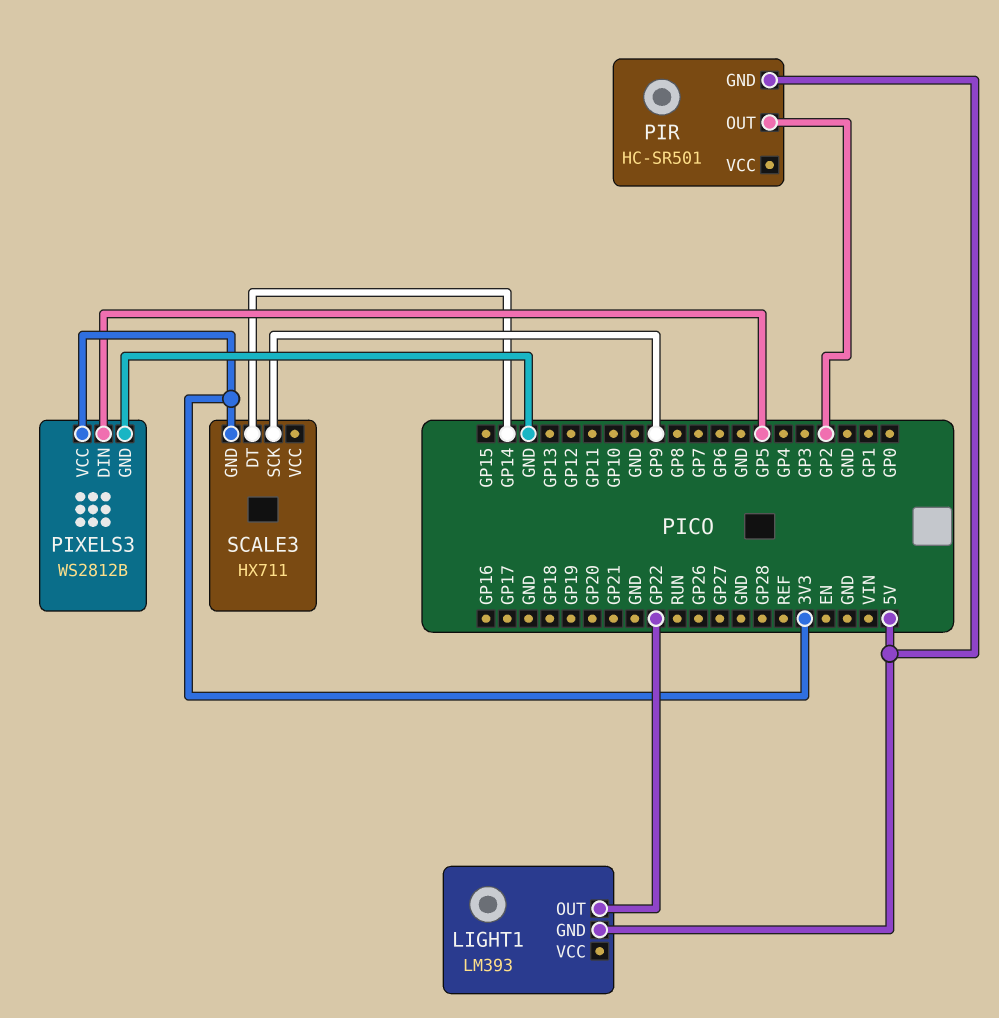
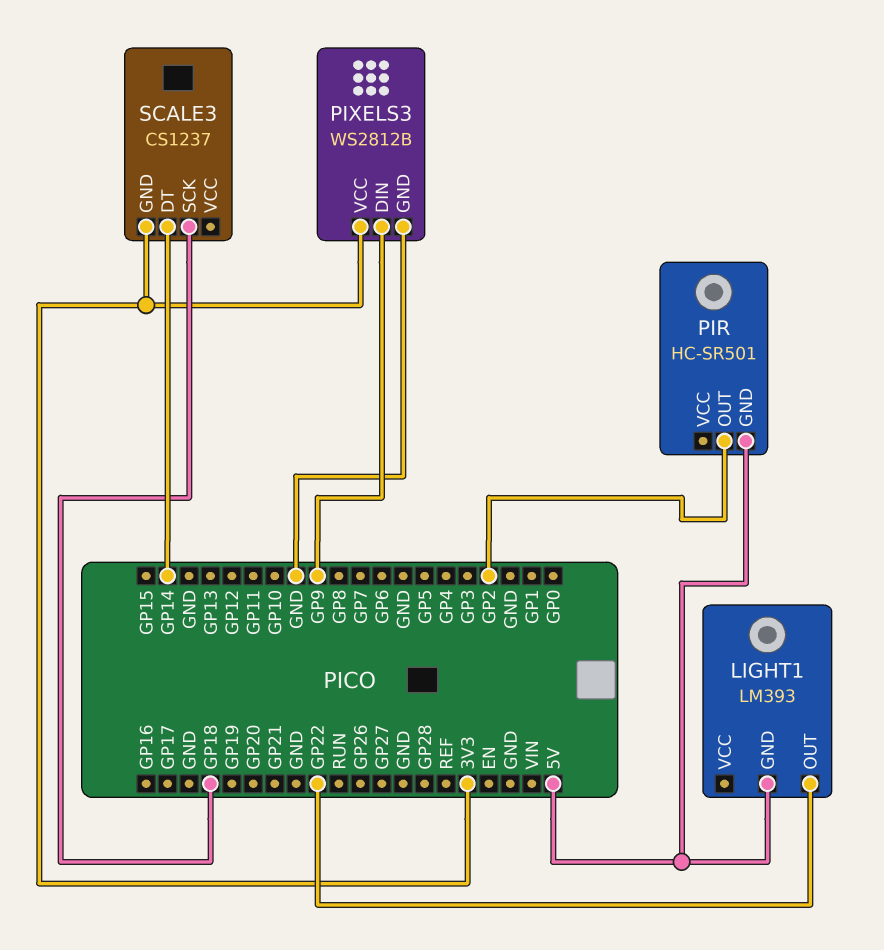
PIXELS3 pin DIN: GP5 -> GP9
SCALE3: HX711 -> CS1237
SCALE3 pin SCK: GP9 -> GP18

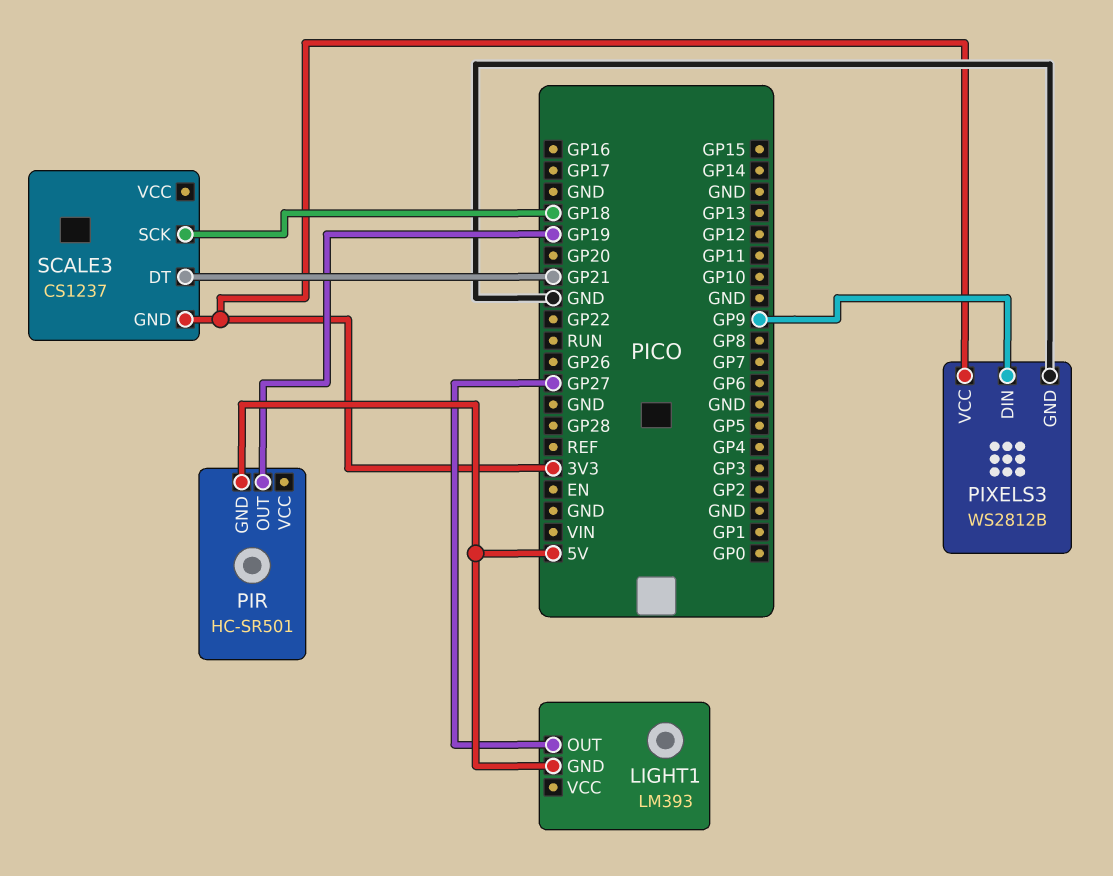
LIGHT1 pin OUT: GP22 -> GP27
PIR pin OUT: GP2 -> GP19
SCALE3 pin DT: GP14 -> GP21

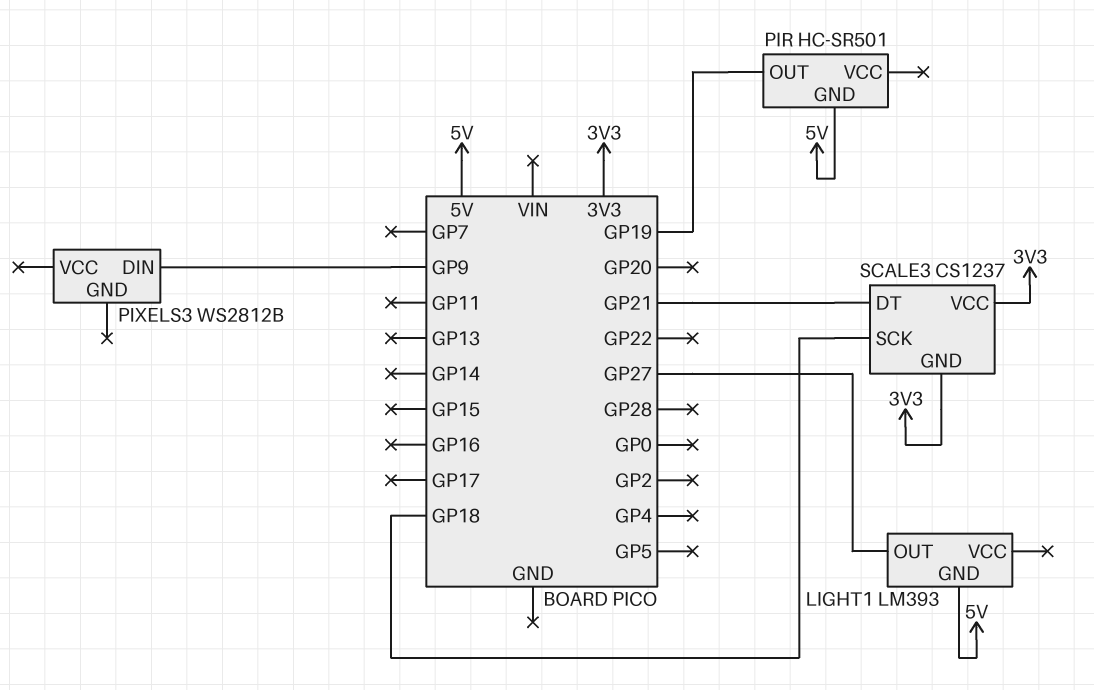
PIXELS3 pin GND: GND -> none
PIXELS3 pin VCC: 3V3 -> none
SCALE3 pin VCC: none -> 3V3

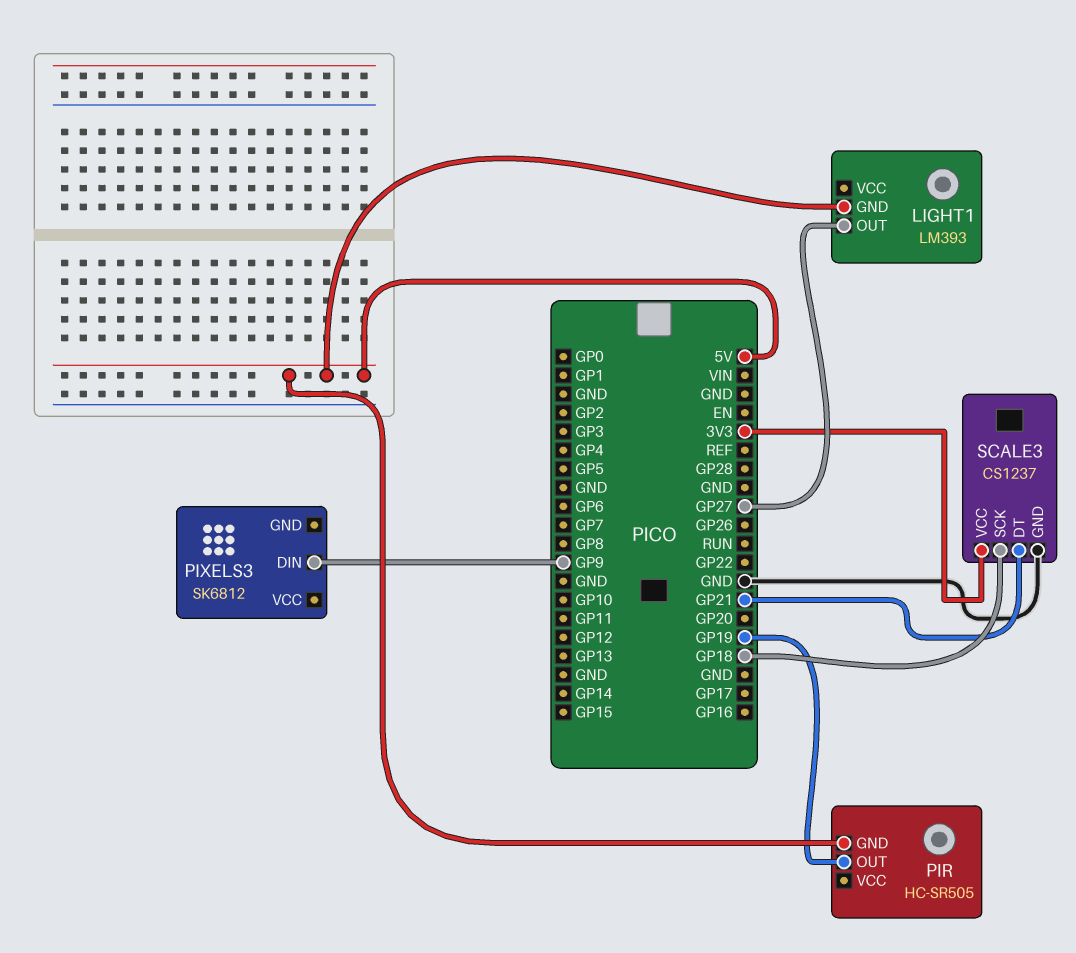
PIR: HC-SR501 -> HC-SR505
PIXELS3: WS2812B -> SK6812
SCALE3 pin GND: 3V3 -> GND

